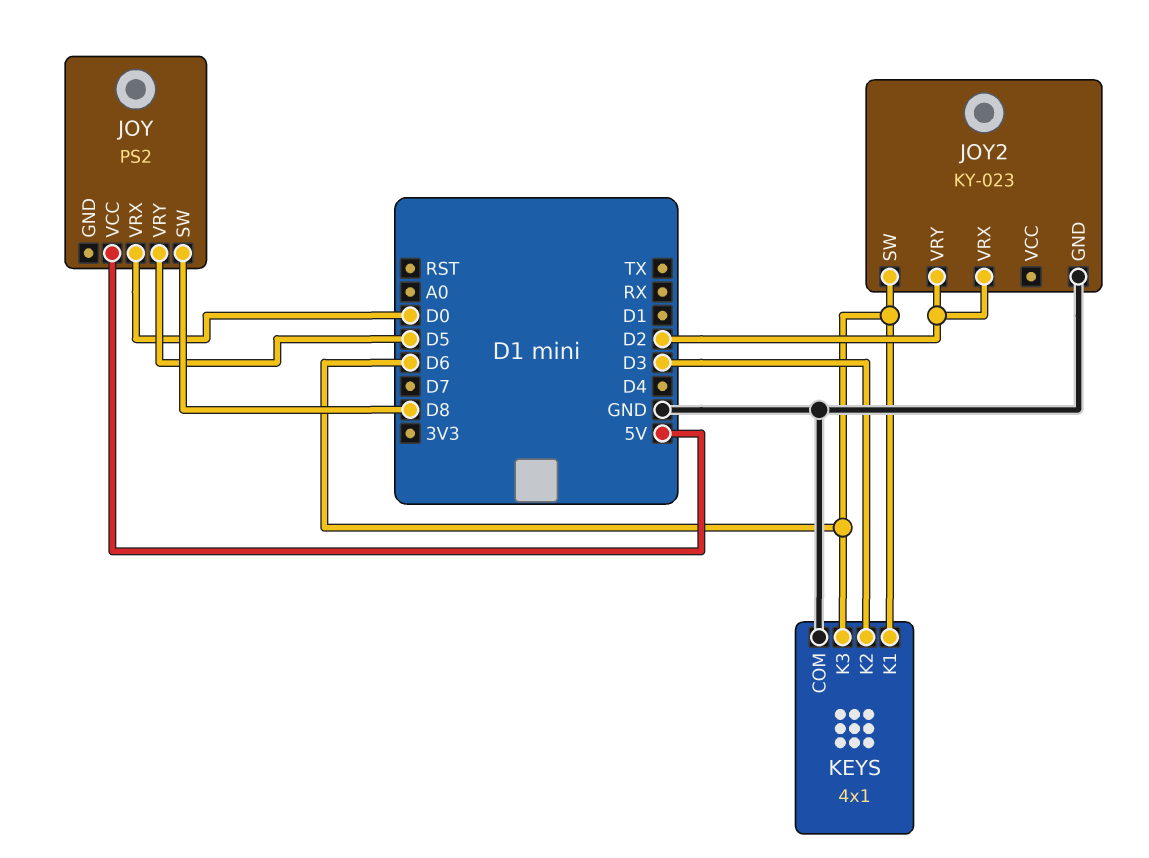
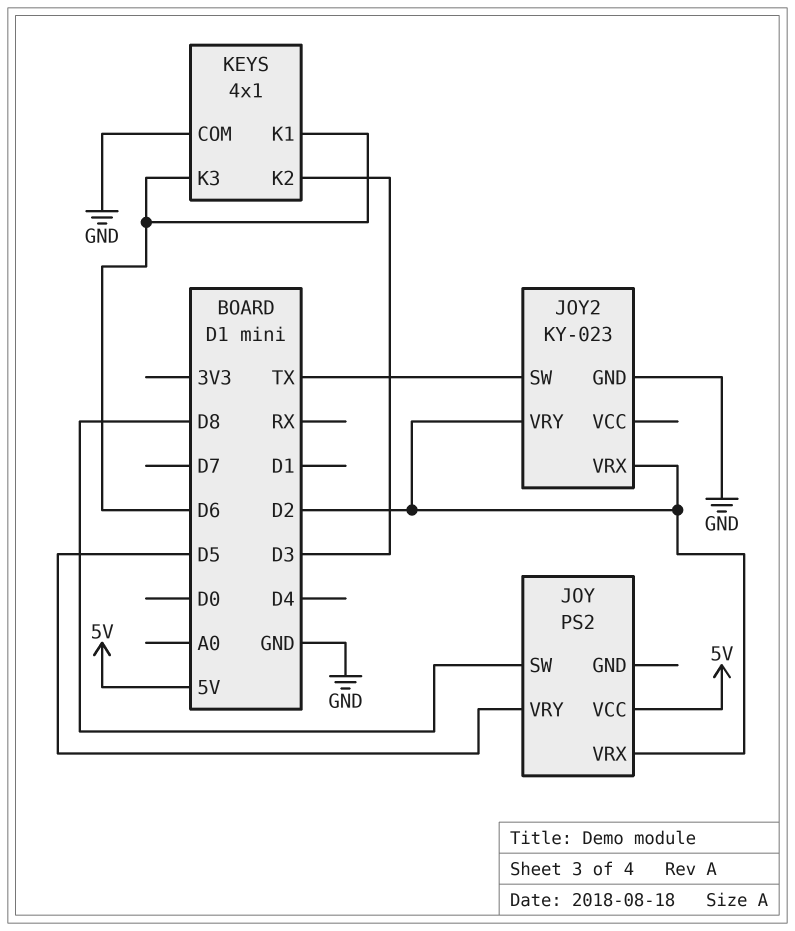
JOY pin VRX: D0 -> D2
JOY2 pin SW: D6 -> TX

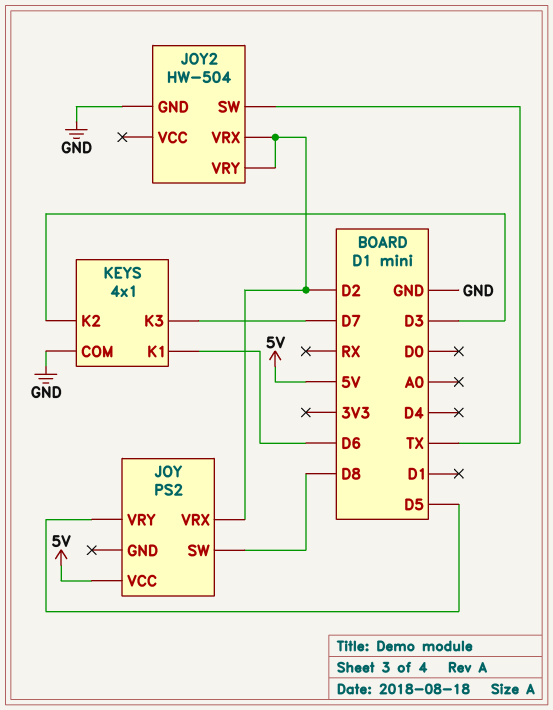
JOY2: KY-023 -> HW-504
KEYS pin K3: D6 -> D7

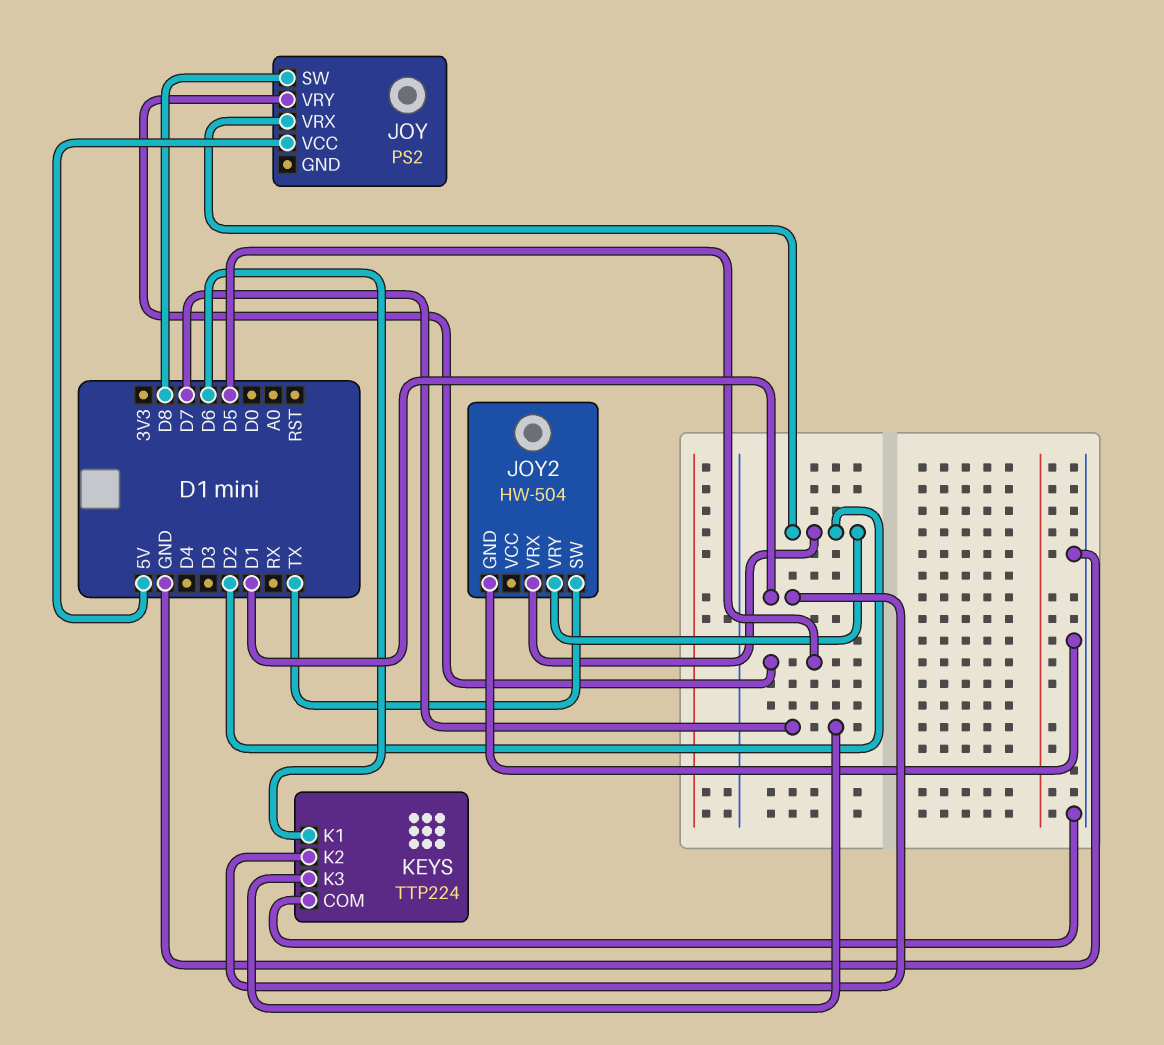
KEYS: 4x1 -> TTP224
KEYS pin K2: D3 -> D1

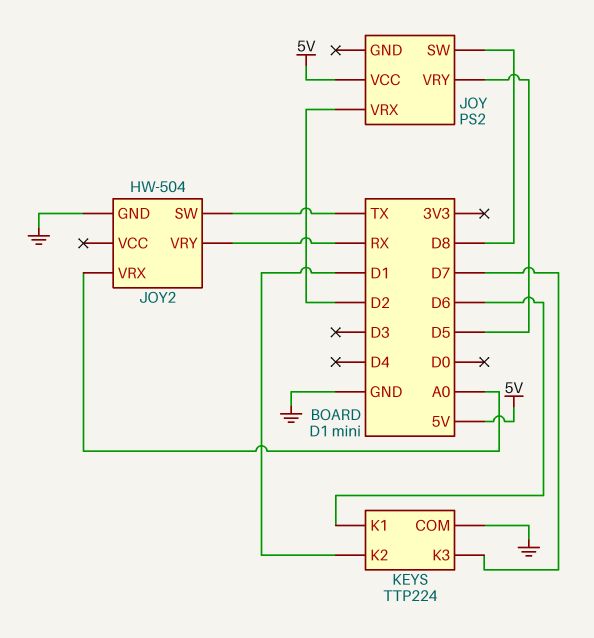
JOY2 pin VRX: D2 -> A0
JOY2 pin VRY: D2 -> RX

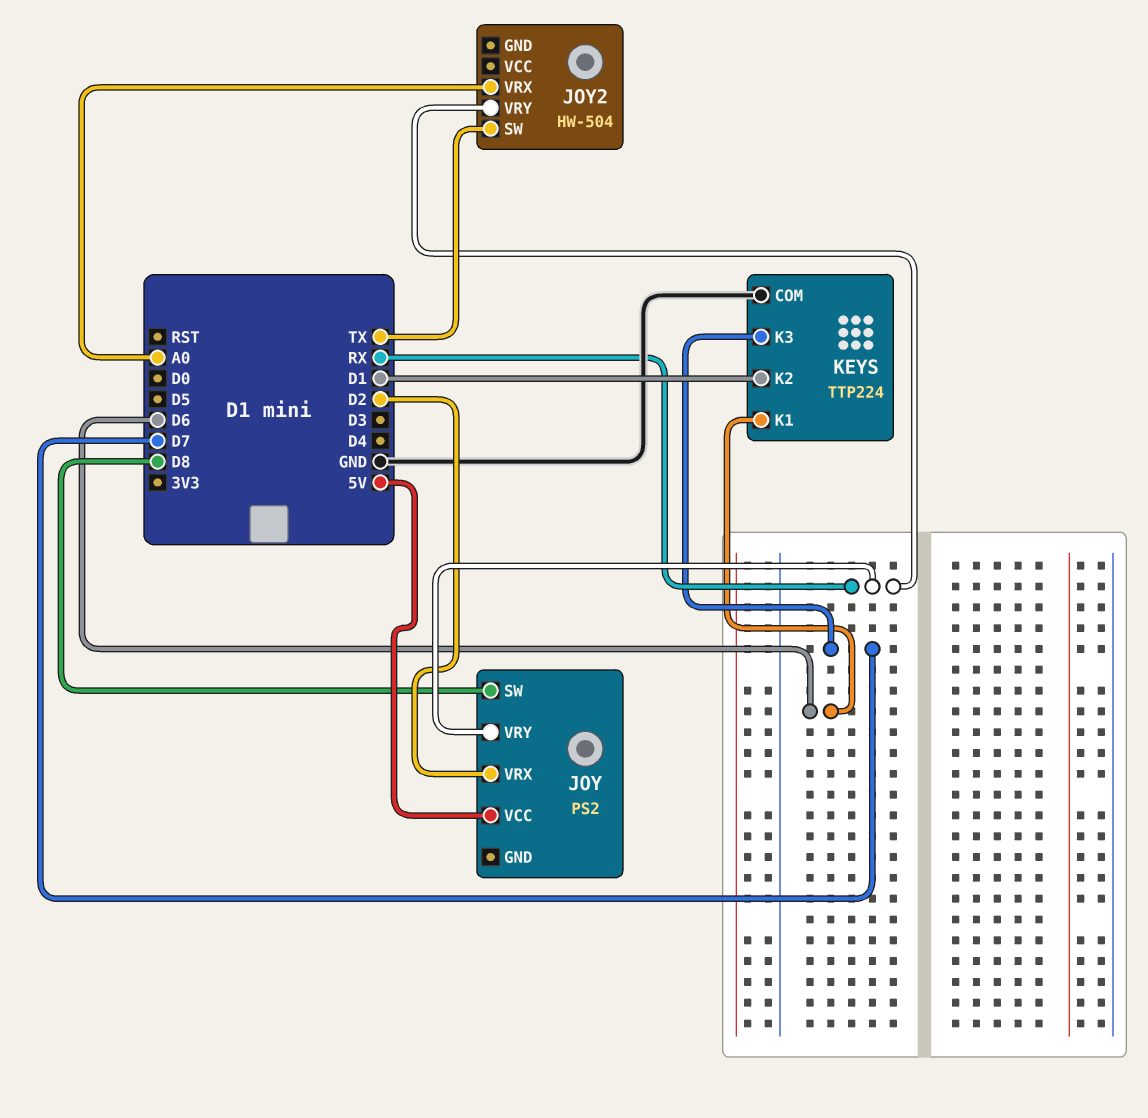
JOY pin VRY: D5 -> RX
JOY2 pin GND: GND -> none

